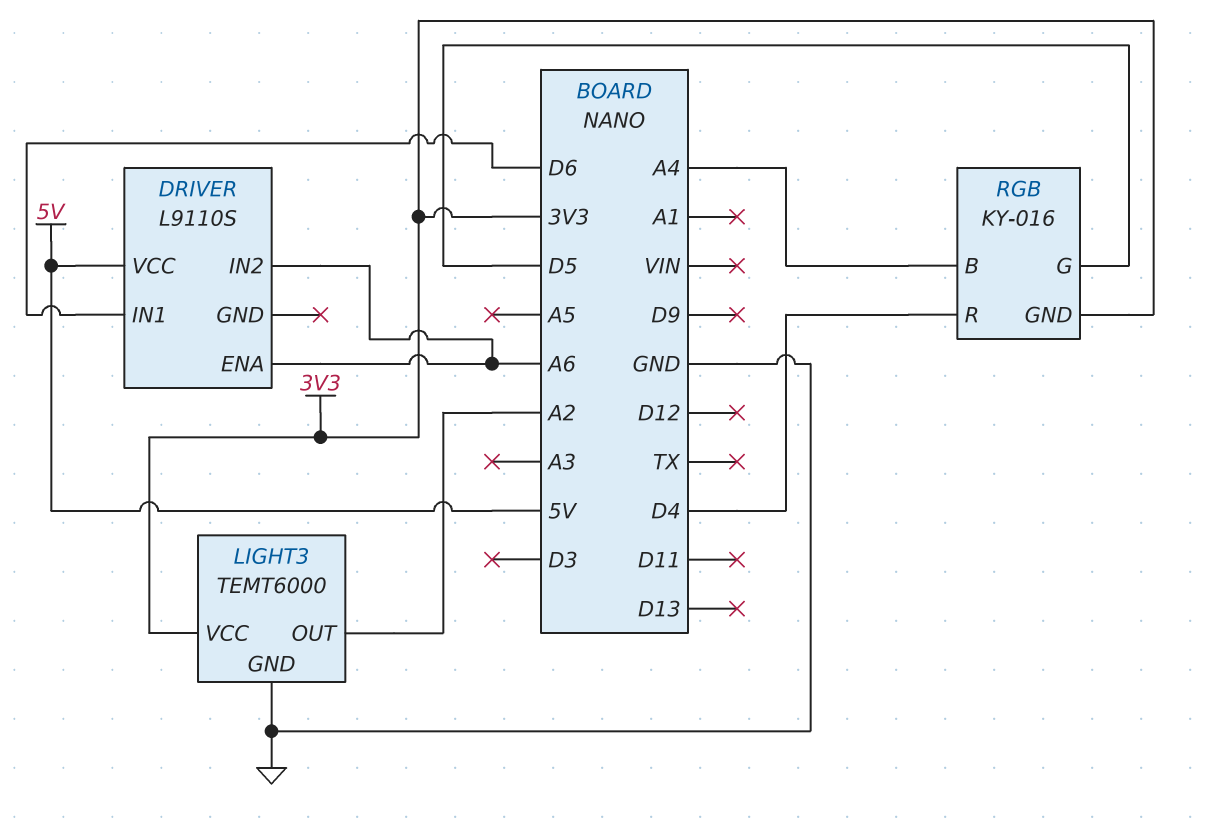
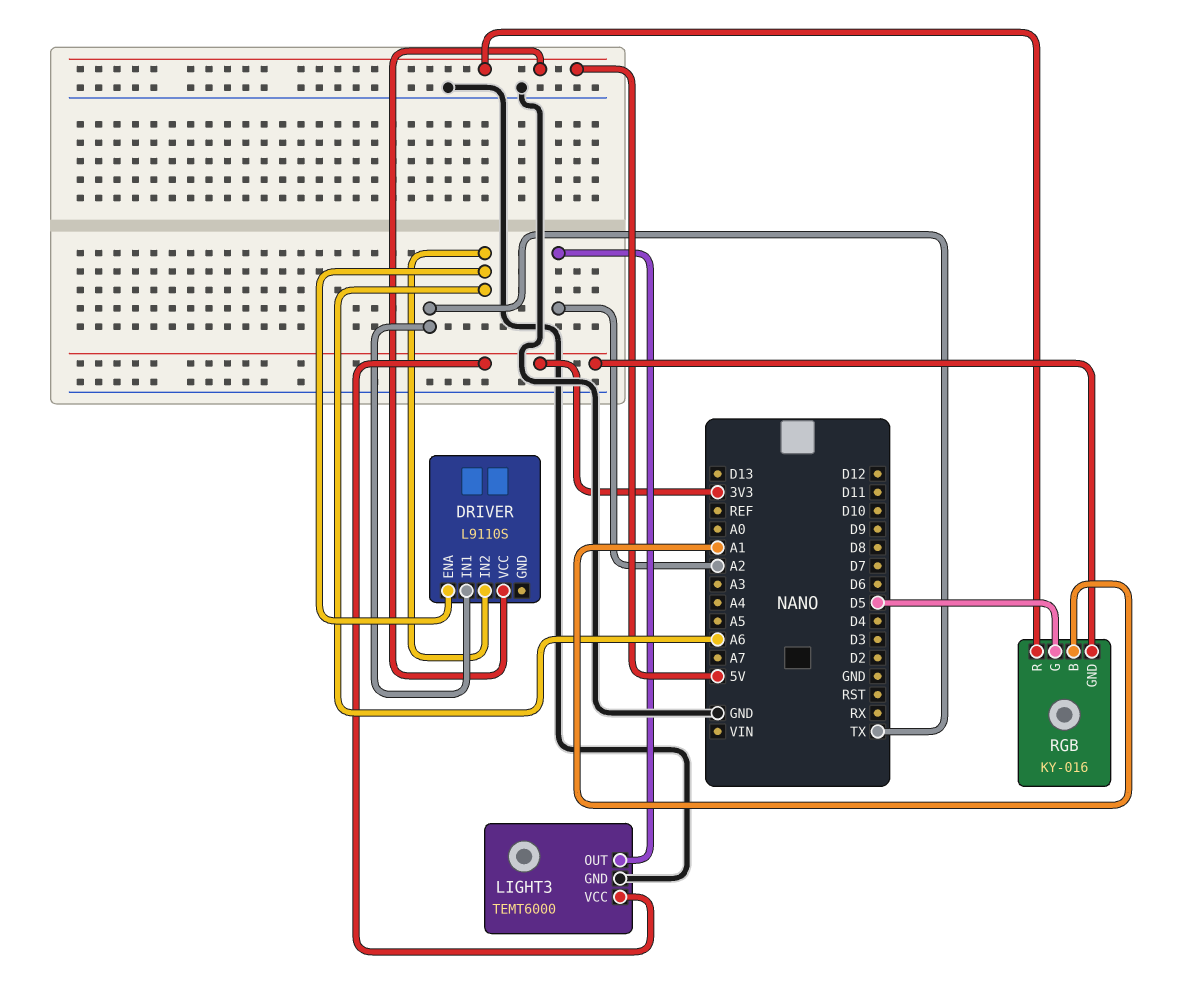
DRIVER pin IN1: D6 -> TX
RGB pin B: A4 -> A1
RGB pin R: D4 -> 5V

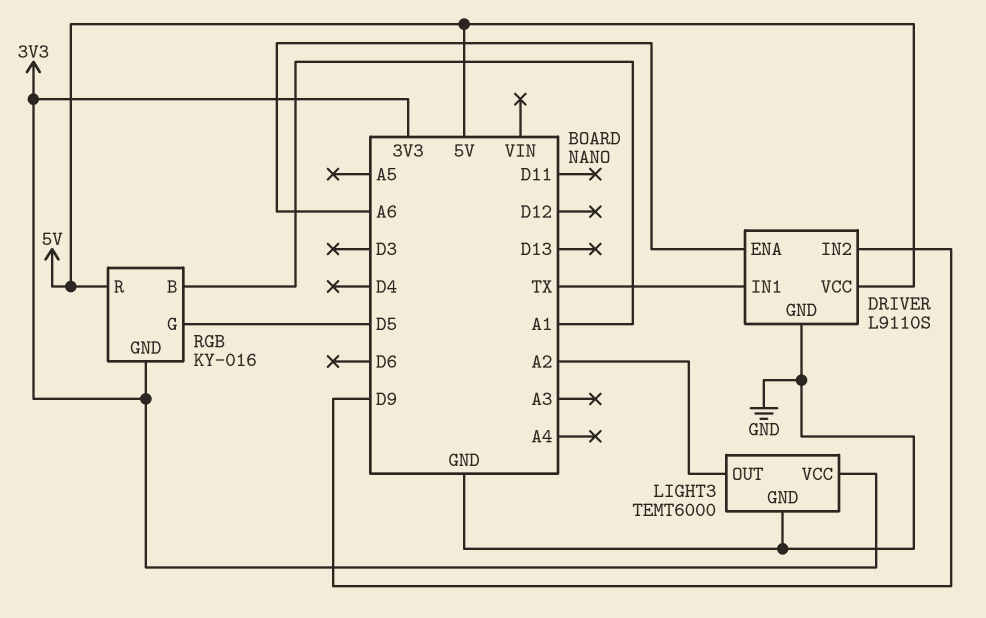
DRIVER pin GND: none -> GND
DRIVER pin IN2: A6 -> D9

